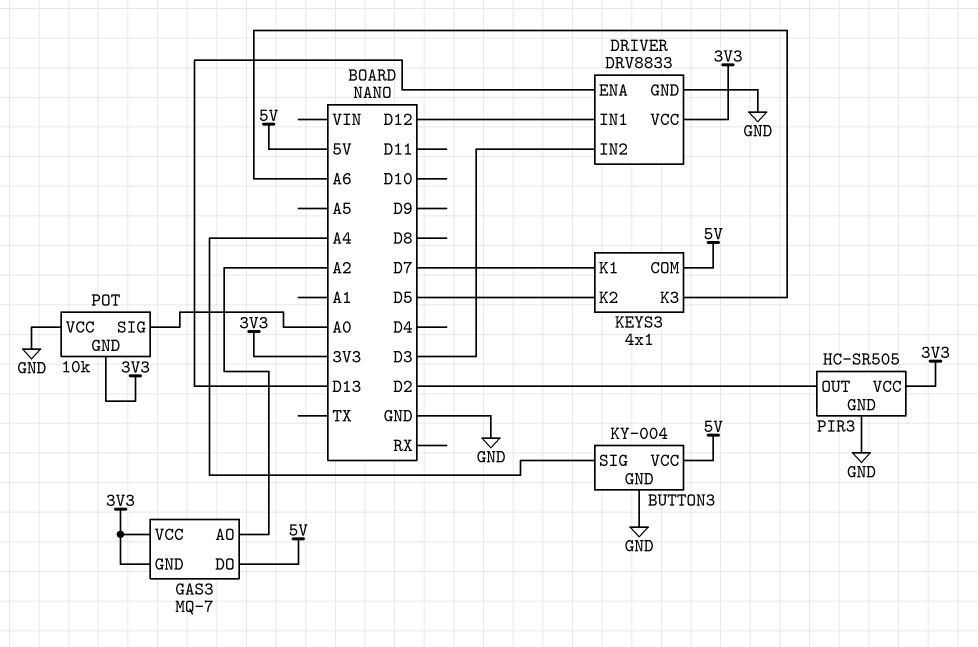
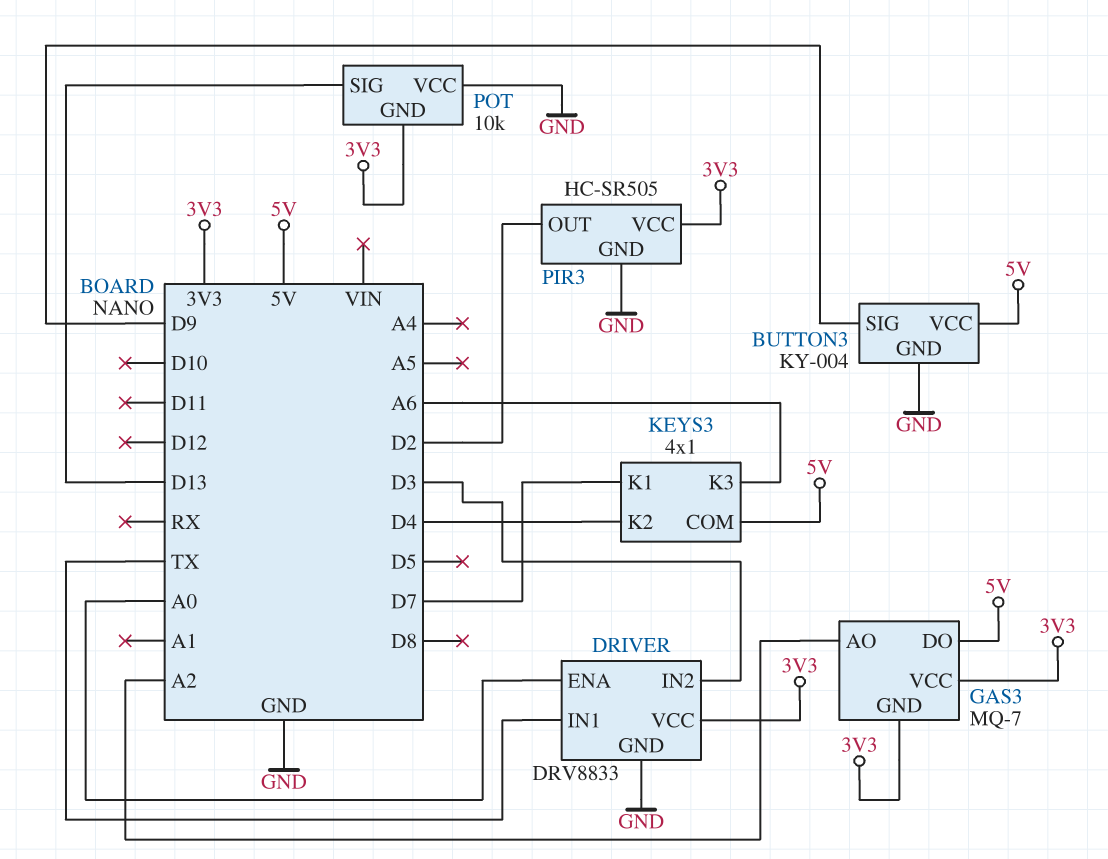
BUTTON3 pin SIG: A4 -> D9
DRIVER pin ENA: D13 -> A0
DRIVER pin IN1: D12 -> TX
KEYS3 pin K2: D5 -> D4
POT pin SIG: A0 -> D13

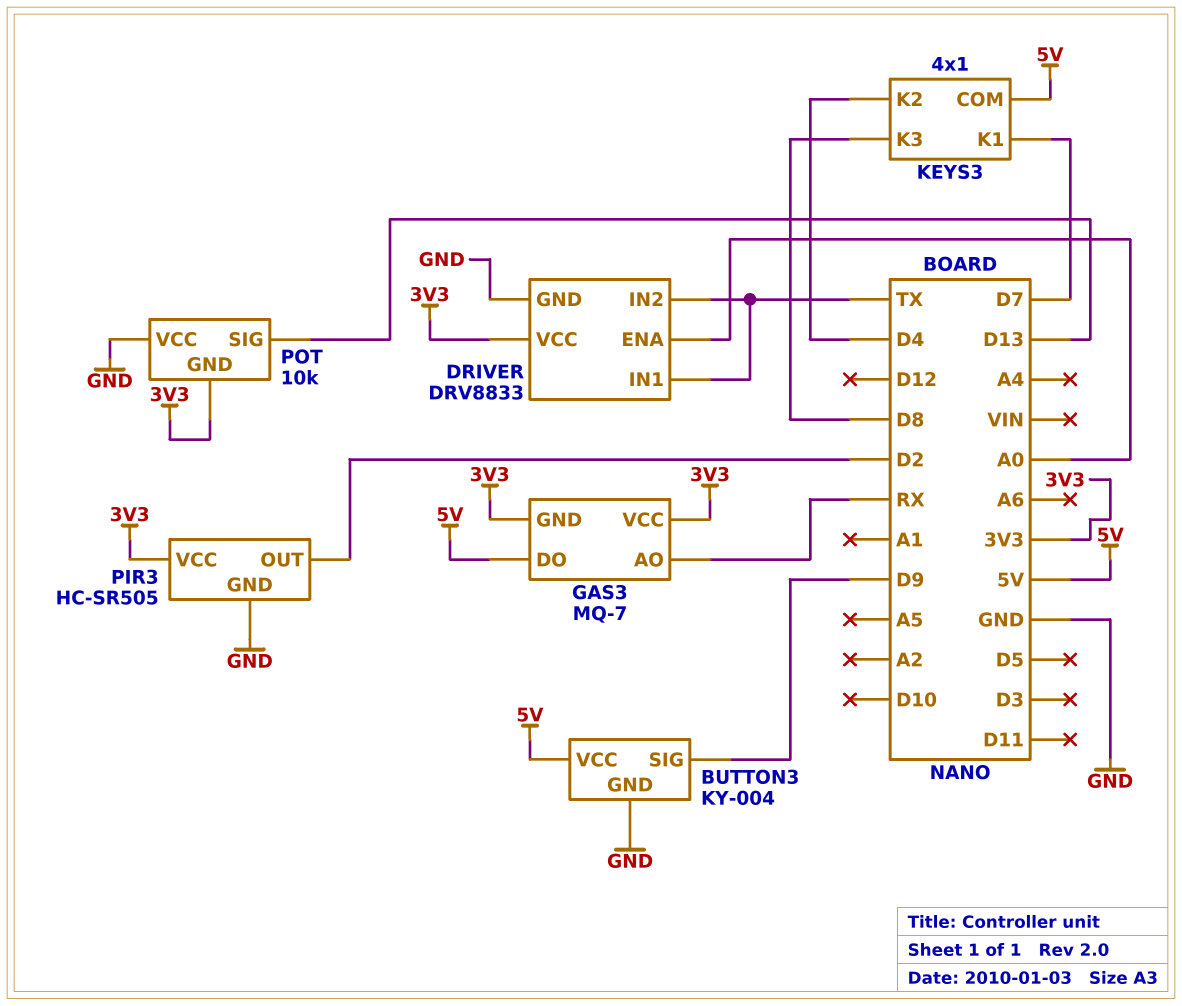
DRIVER pin IN2: D3 -> TX
GAS3 pin AO: A2 -> RX
KEYS3 pin K3: A6 -> D8

